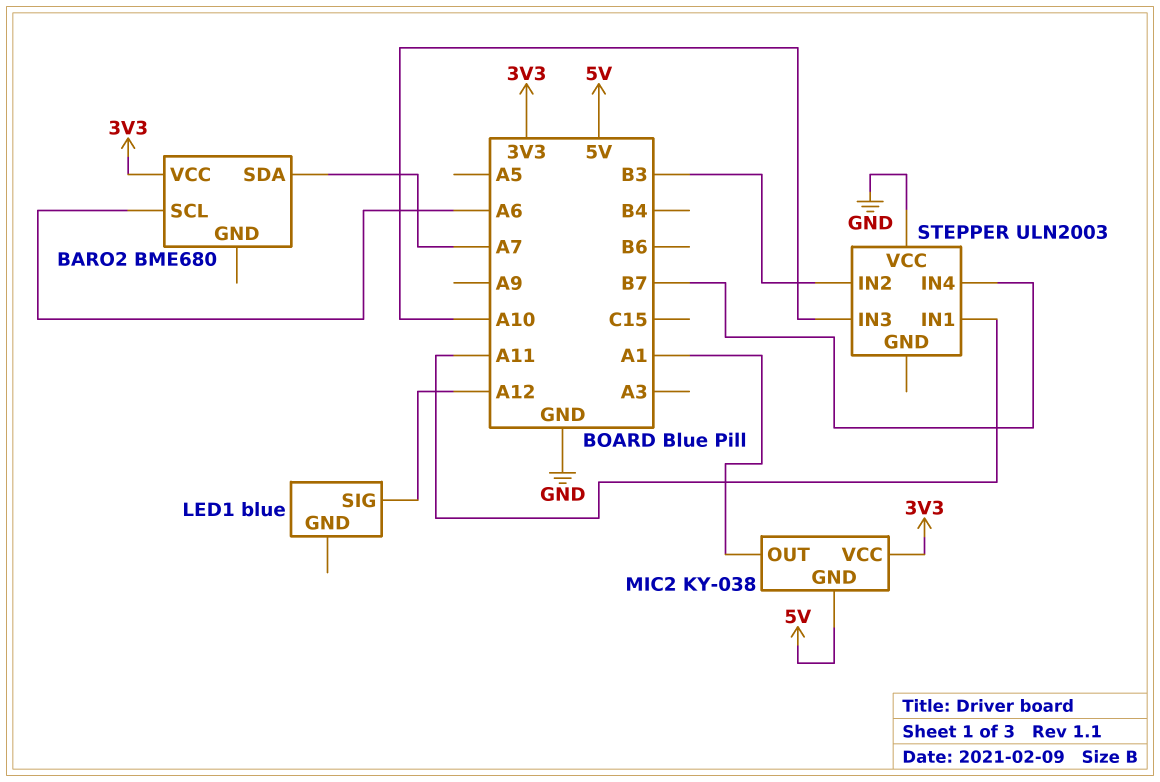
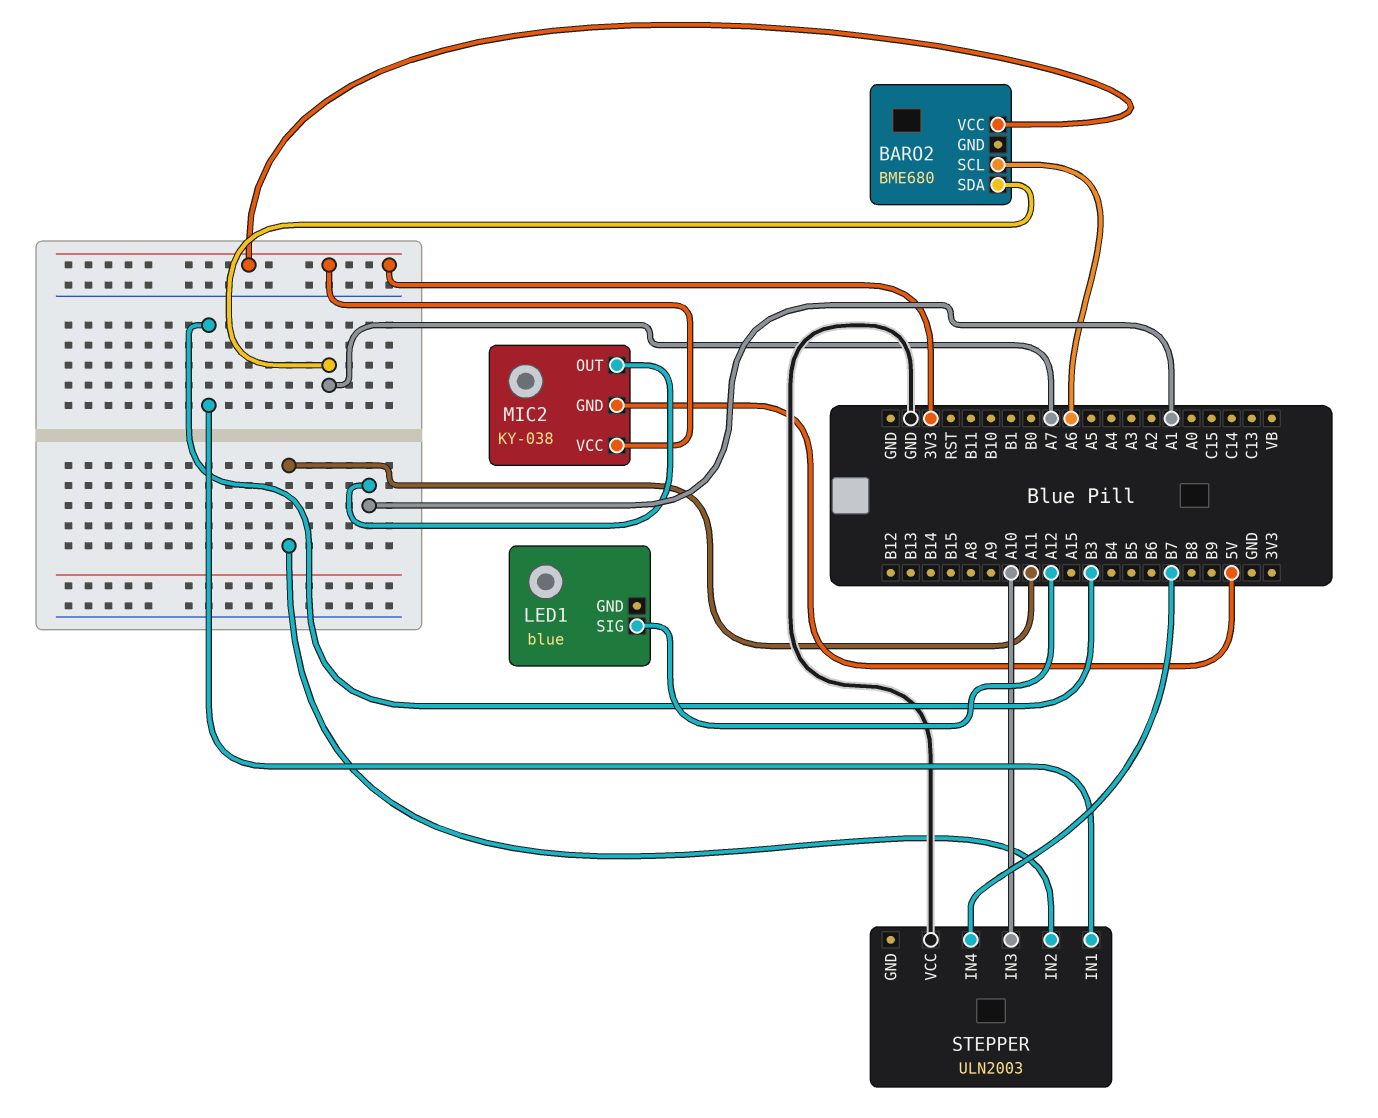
STEPPER pin IN1: A11 -> B3
STEPPER pin IN2: B3 -> A11

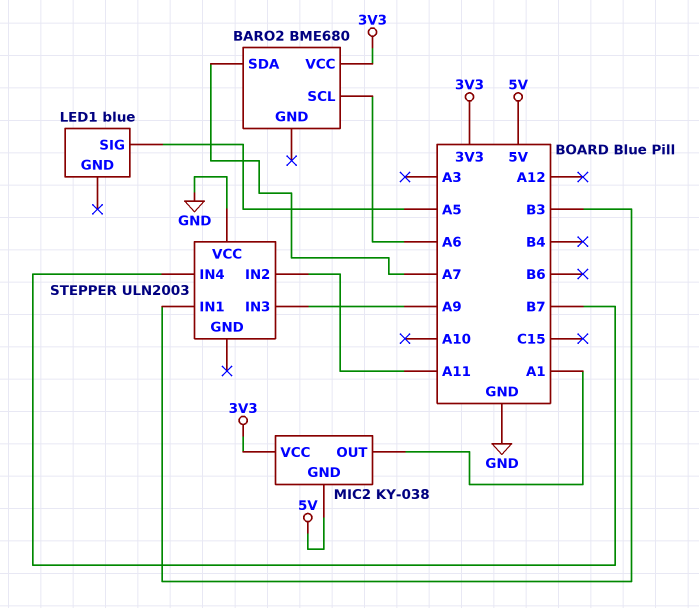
LED1 pin SIG: A12 -> A5
STEPPER pin IN3: A10 -> A9

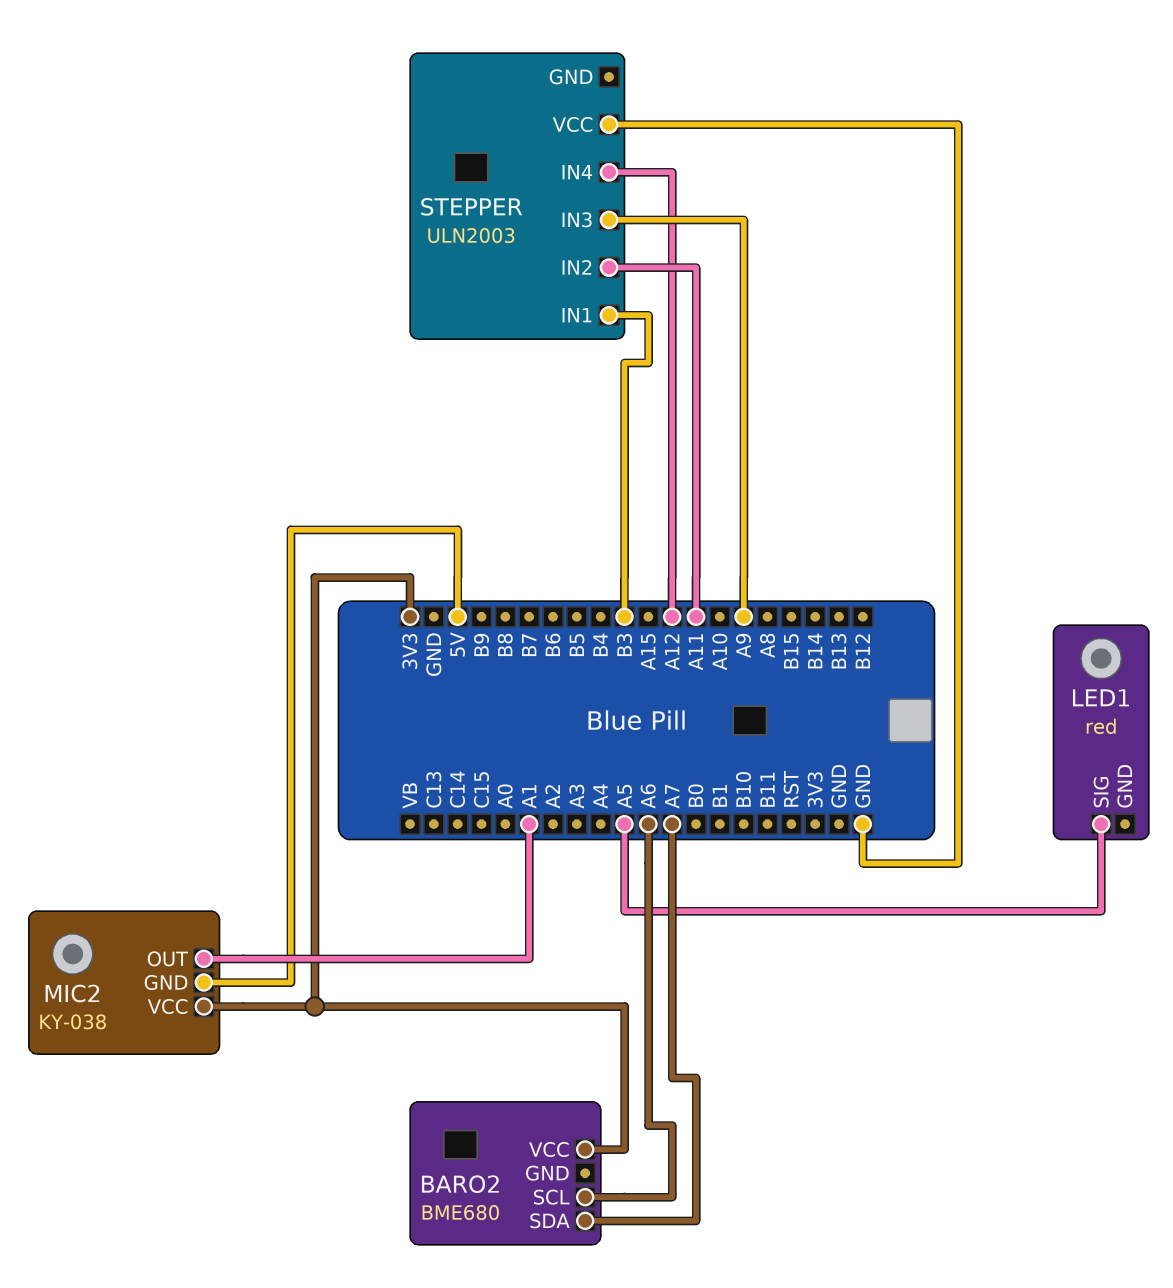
LED1: blue -> red
STEPPER pin IN4: B7 -> A12

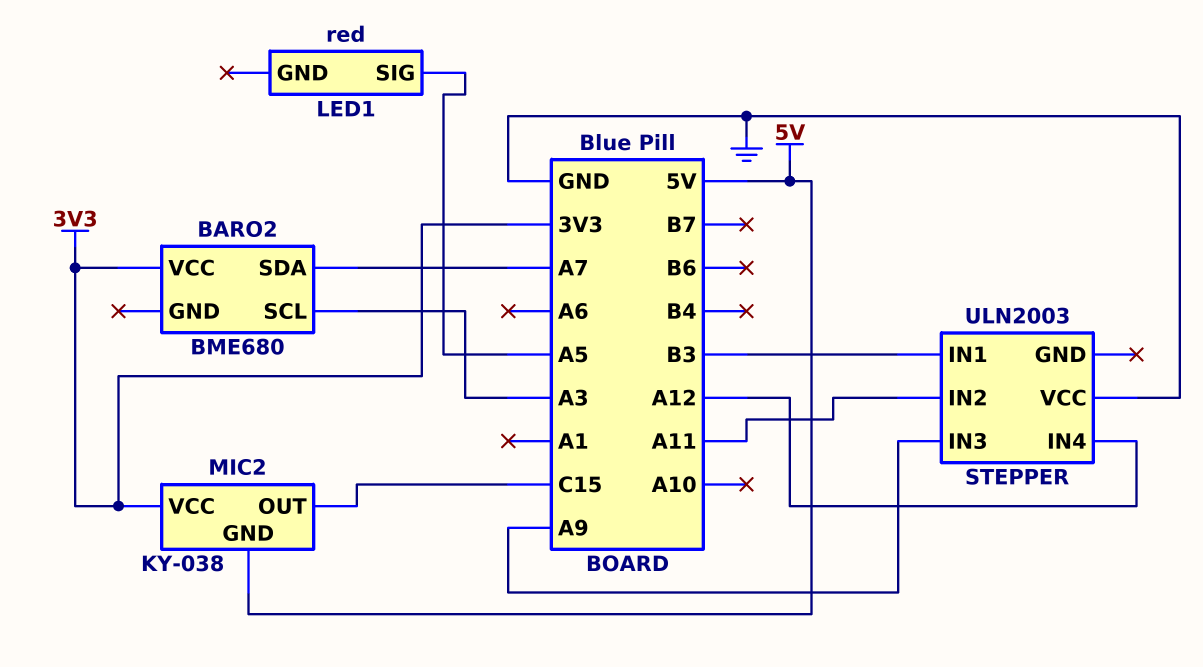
BARO2 pin SCL: A6 -> A3
MIC2 pin OUT: A1 -> C15

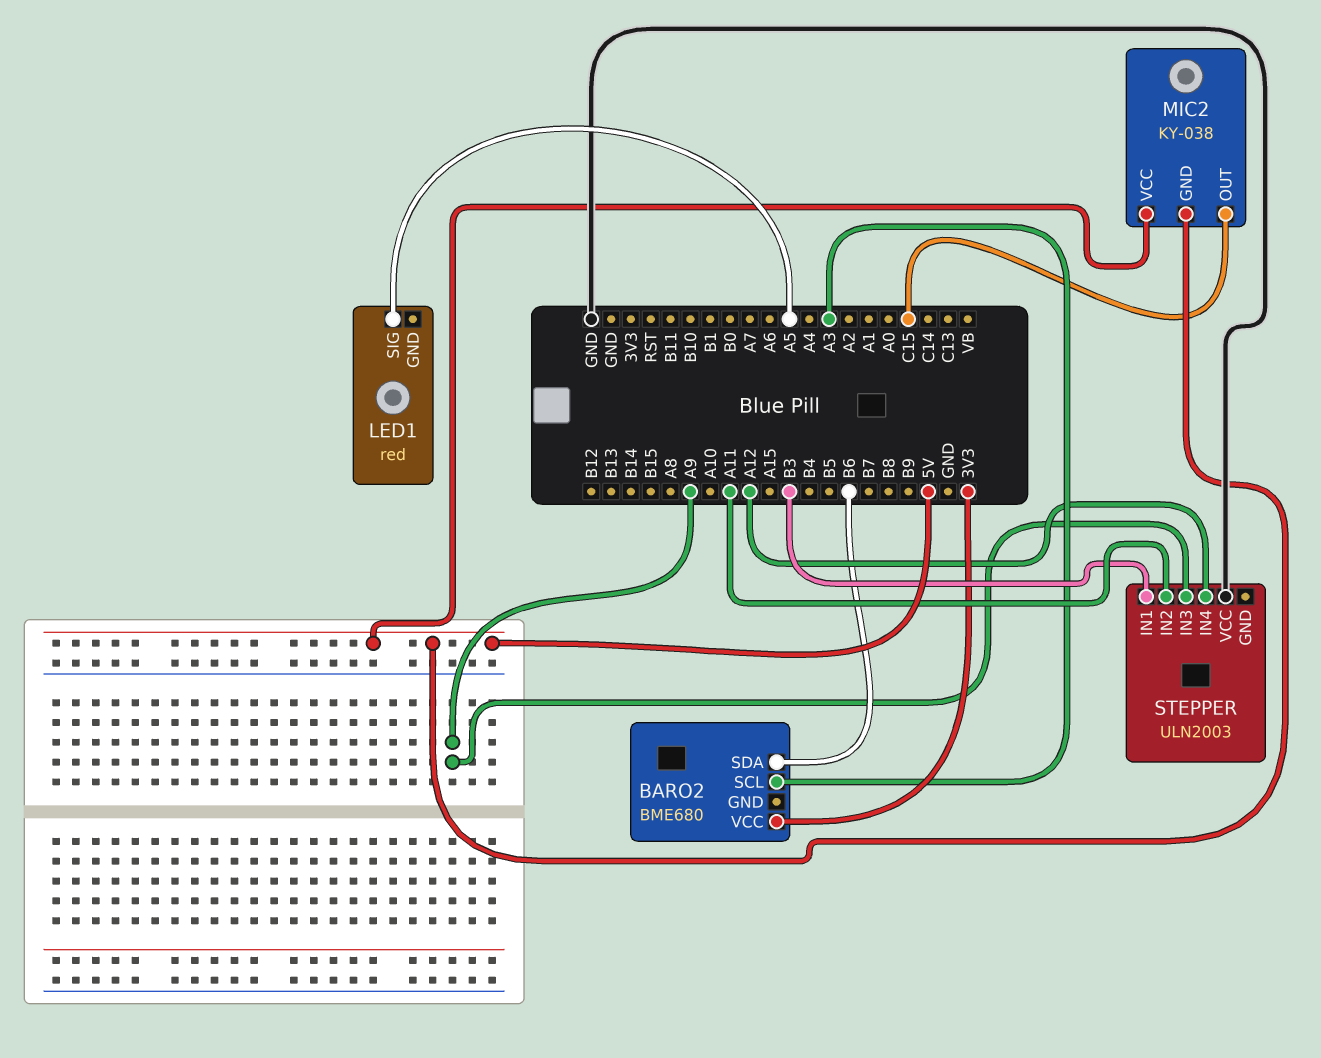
BARO2 pin SDA: A7 -> B6
MIC2 pin VCC: 3V3 -> 5V

